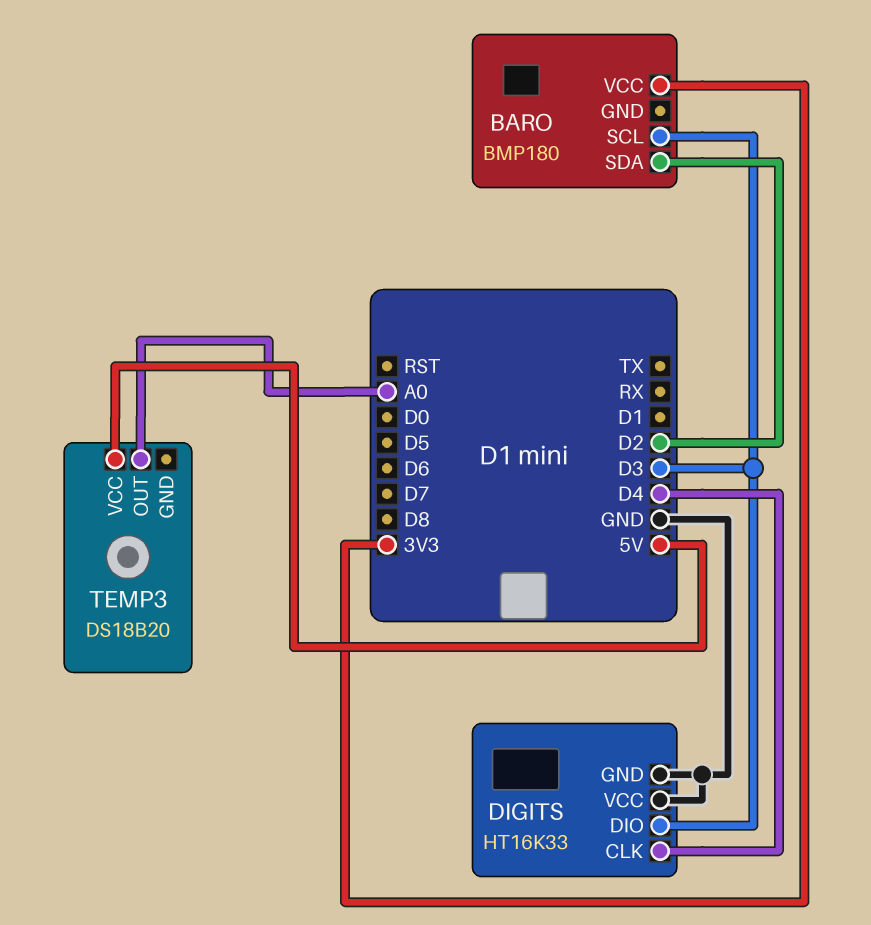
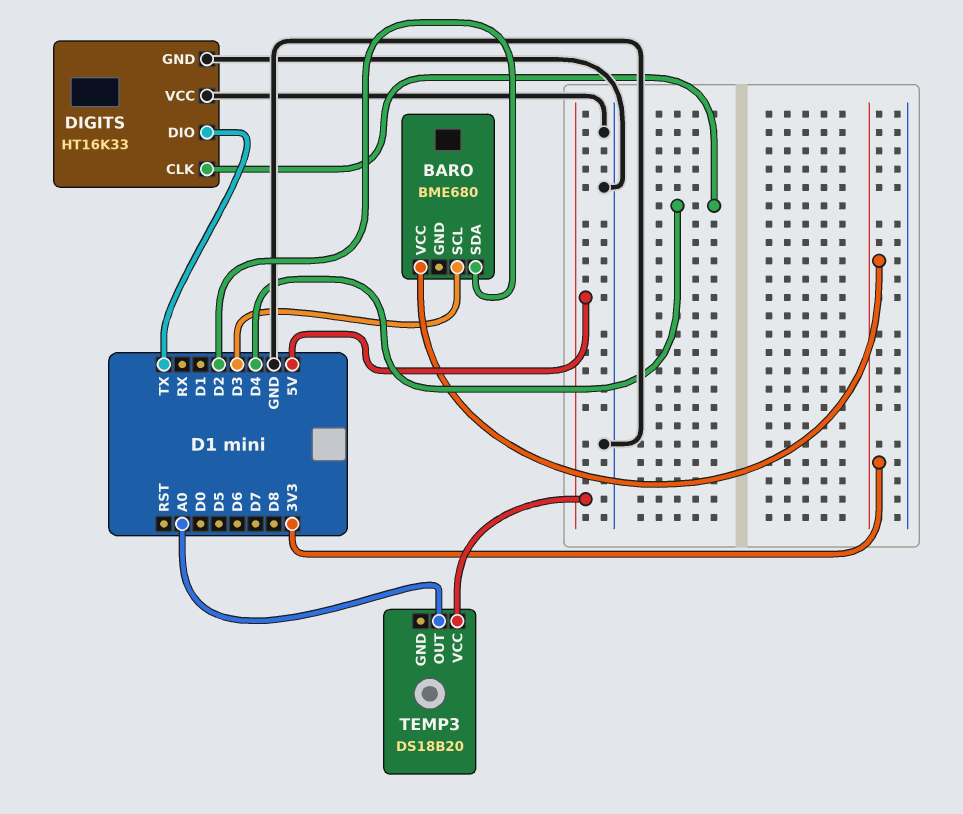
BARO: BMP180 -> BME680
DIGITS pin DIO: D3 -> TX

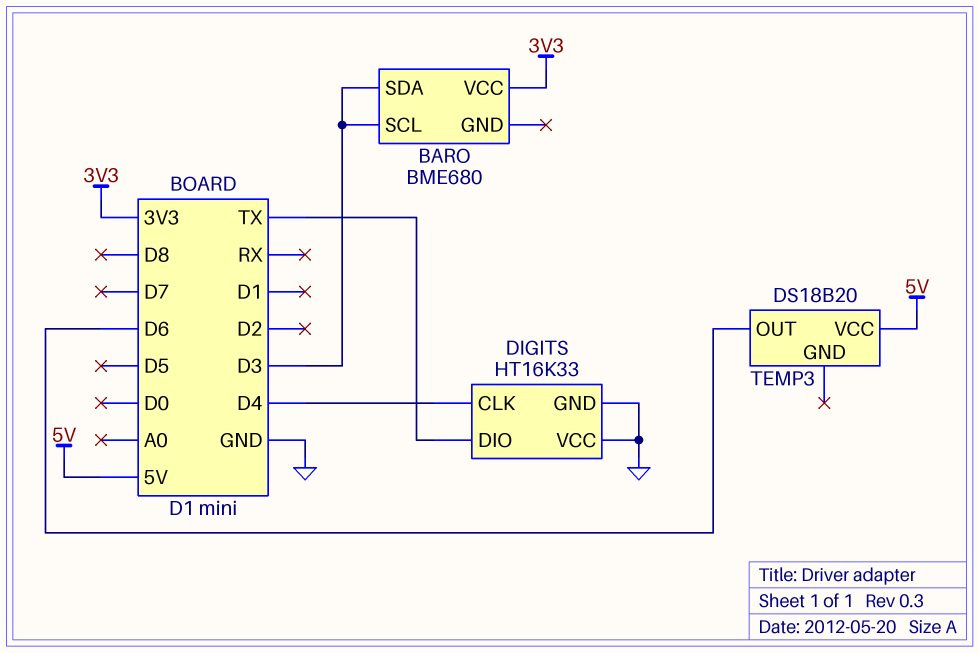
BARO pin SDA: D2 -> D3
TEMP3 pin OUT: A0 -> D6

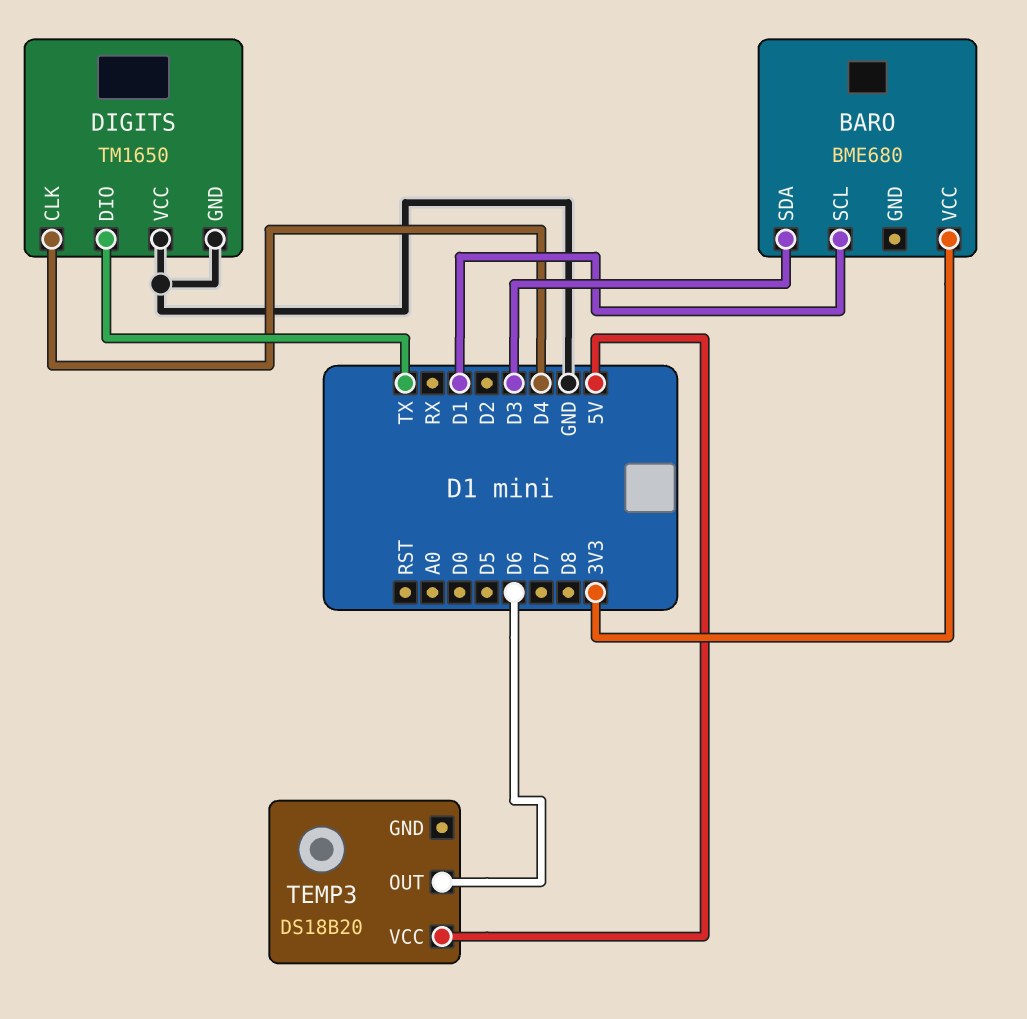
BARO pin SCL: D3 -> D1
DIGITS: HT16K33 -> TM1650

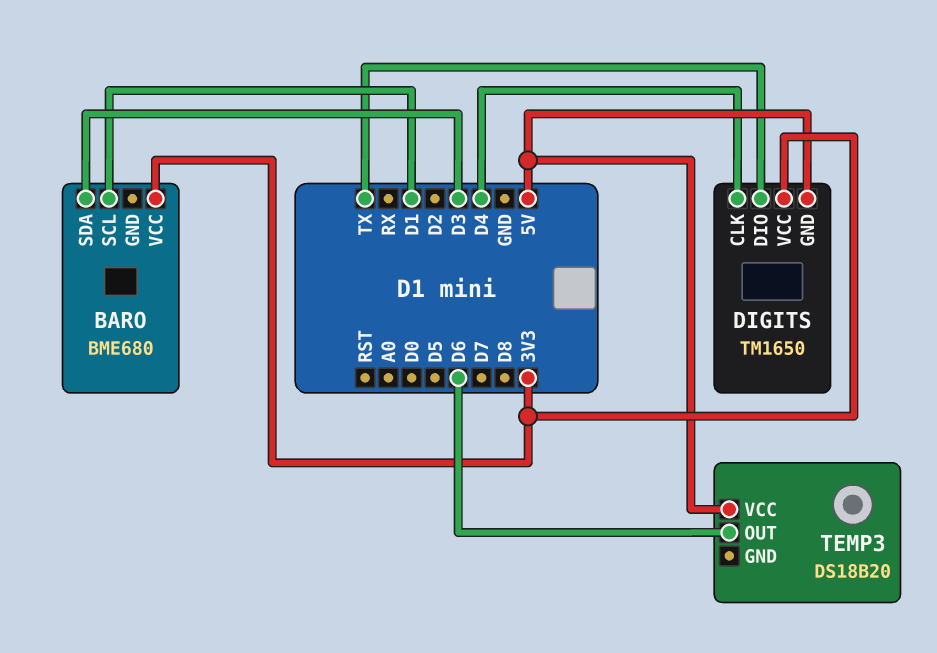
DIGITS pin GND: GND -> 5V
DIGITS pin VCC: GND -> 3V3

